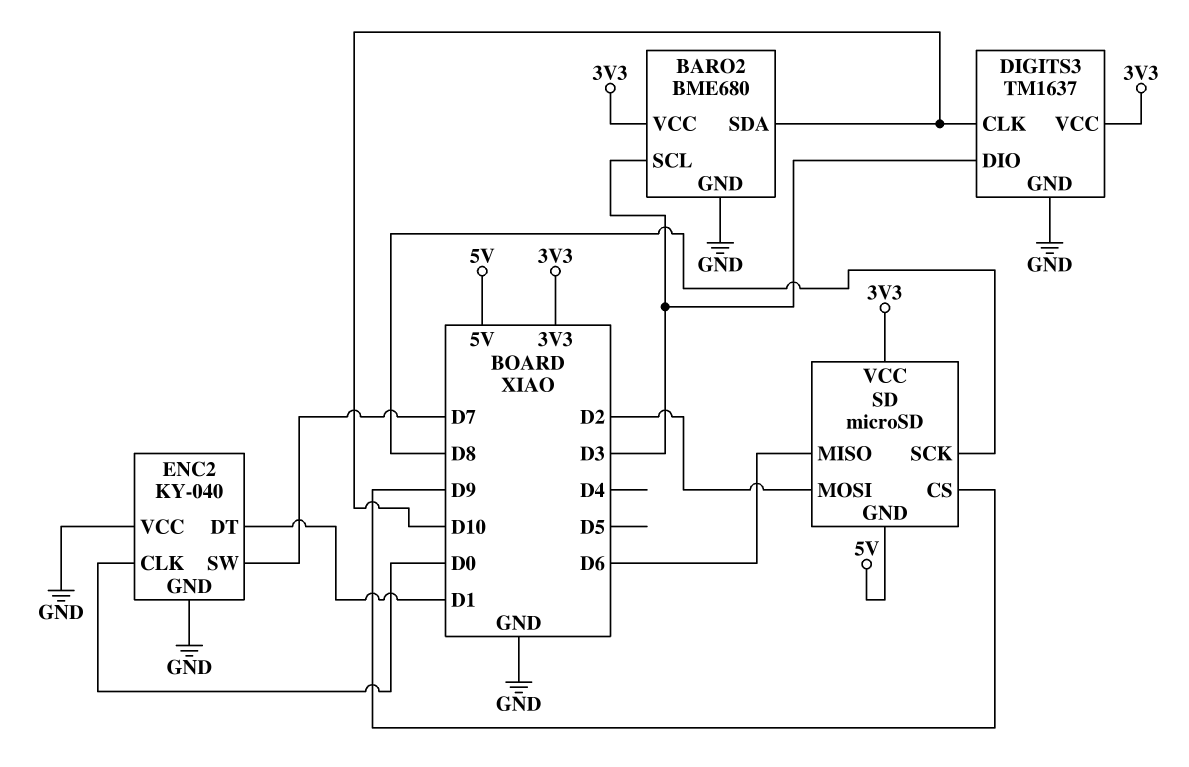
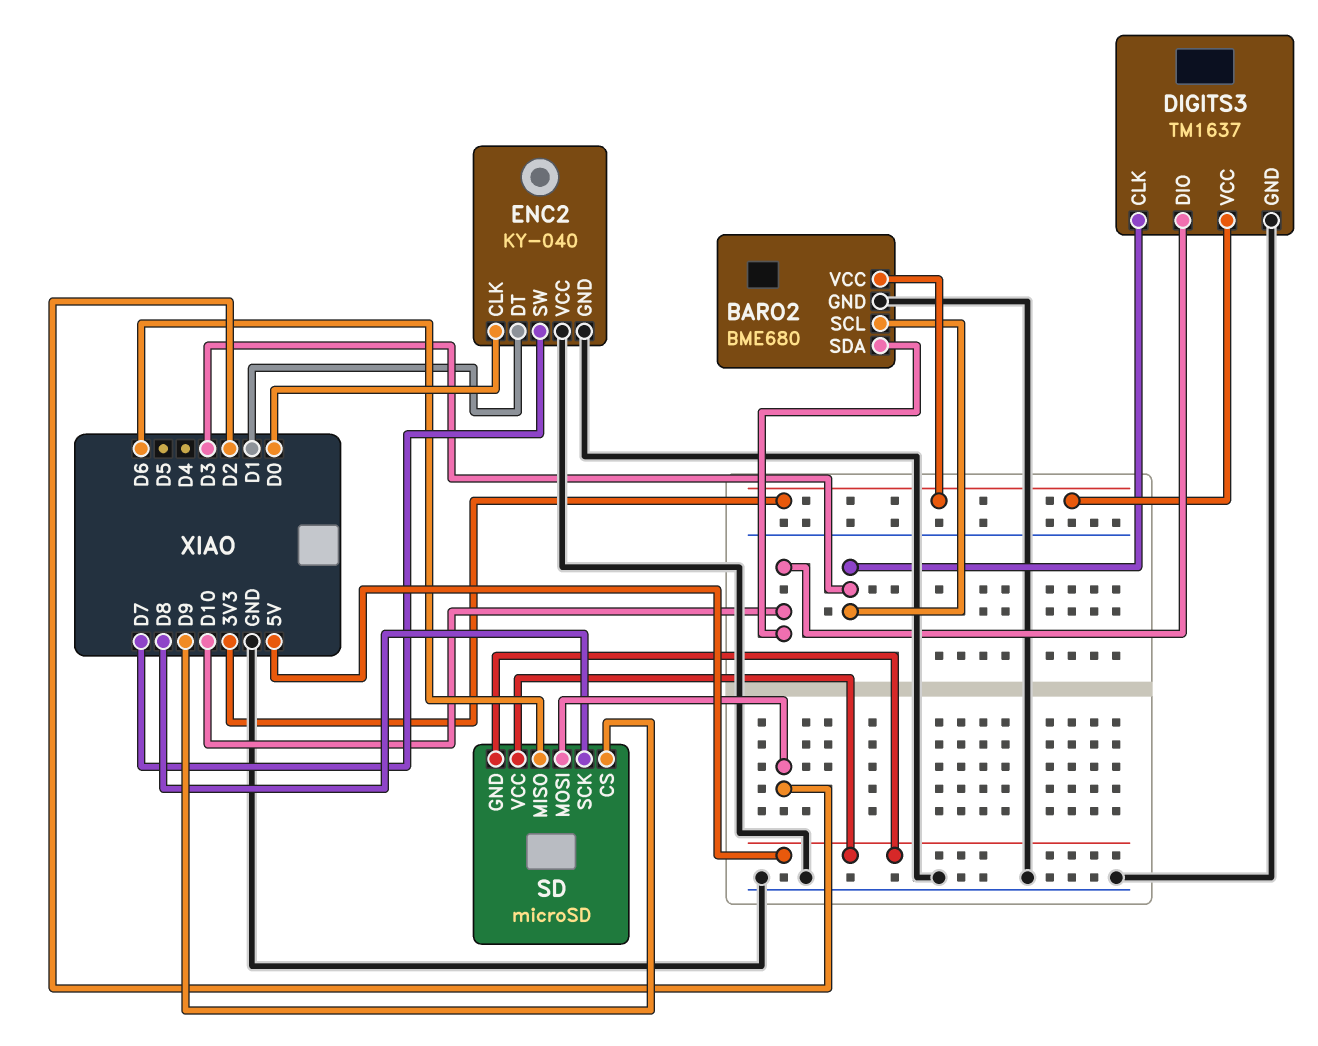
DIGITS3 pin CLK: D10 -> D3
DIGITS3 pin DIO: D3 -> D10
SD pin VCC: 3V3 -> 5V

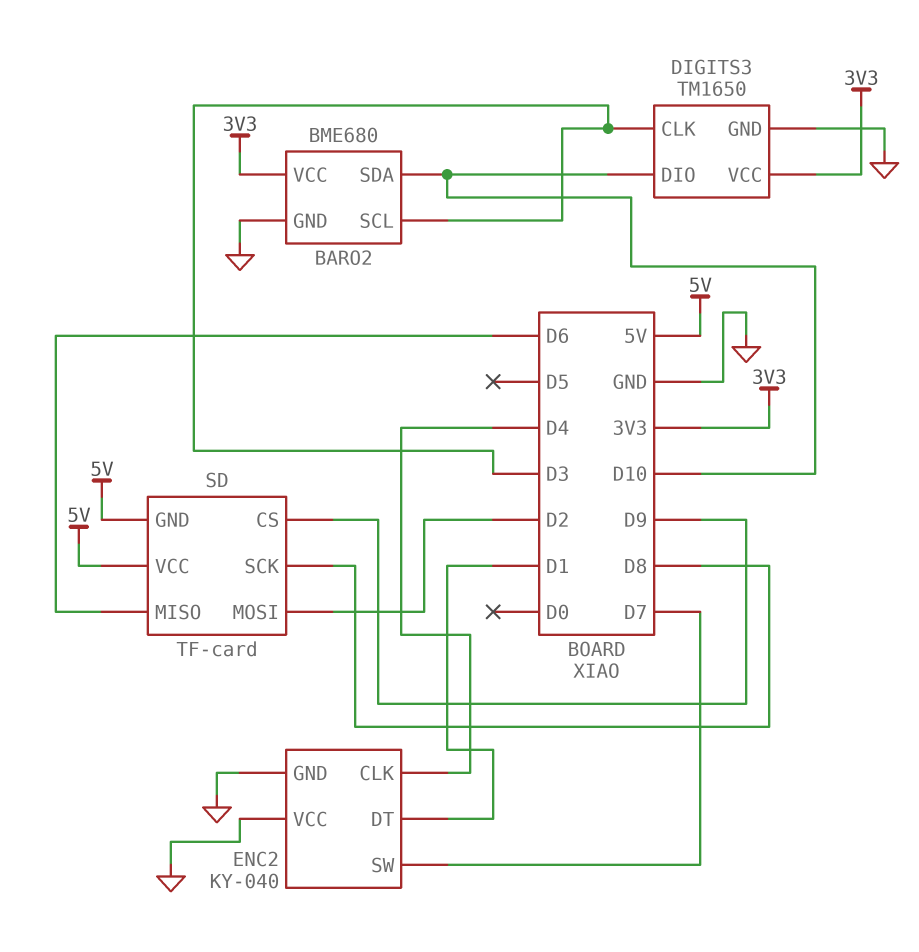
DIGITS3: TM1637 -> TM1650
ENC2 pin CLK: D0 -> D4
SD: microSD -> TF-card

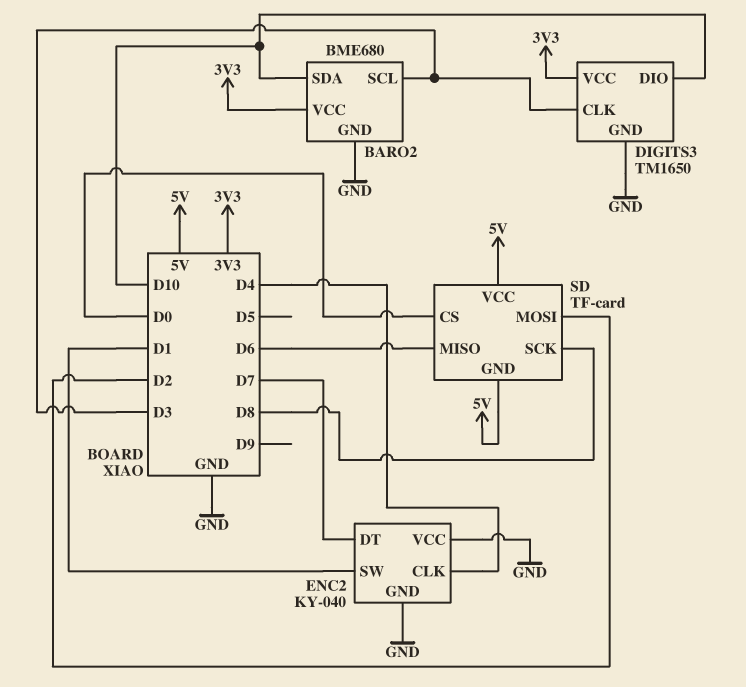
ENC2 pin DT: D1 -> D7
ENC2 pin SW: D7 -> D1
SD pin CS: D9 -> D0

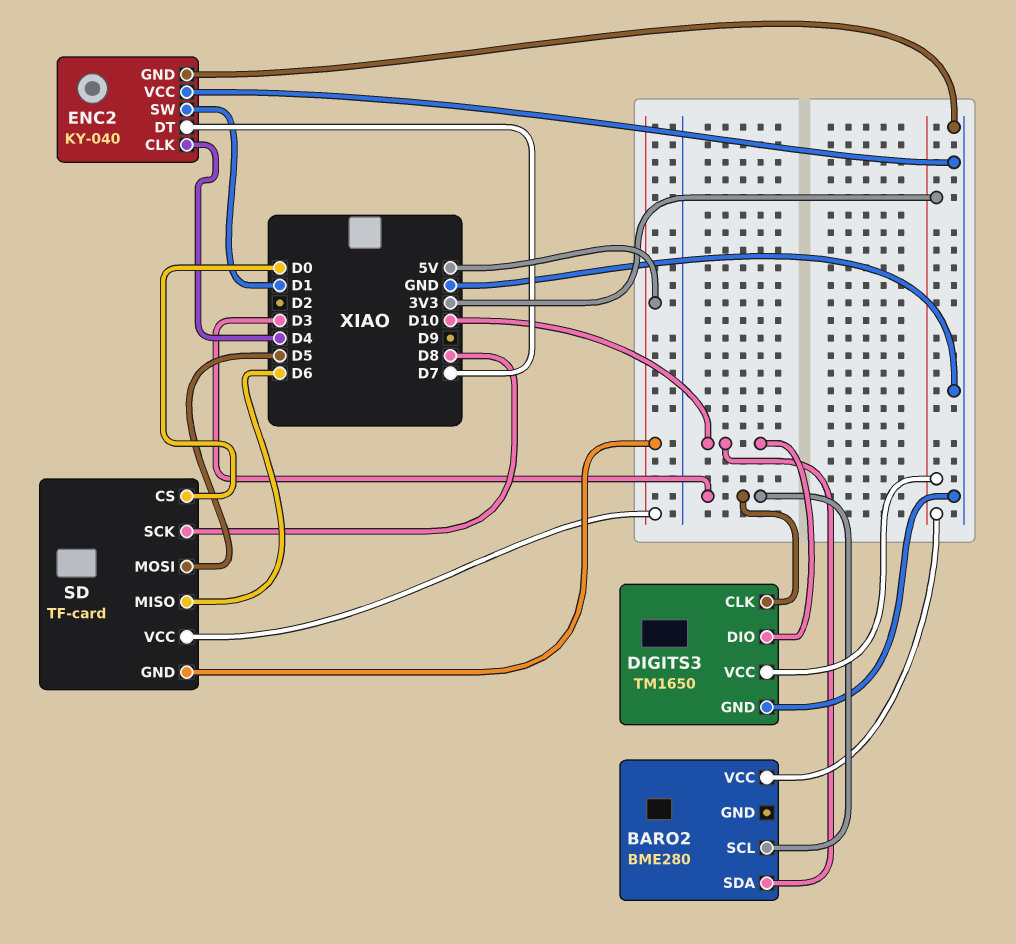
BARO2: BME680 -> BME280
BARO2 pin GND: GND -> none
SD pin MOSI: D2 -> D5

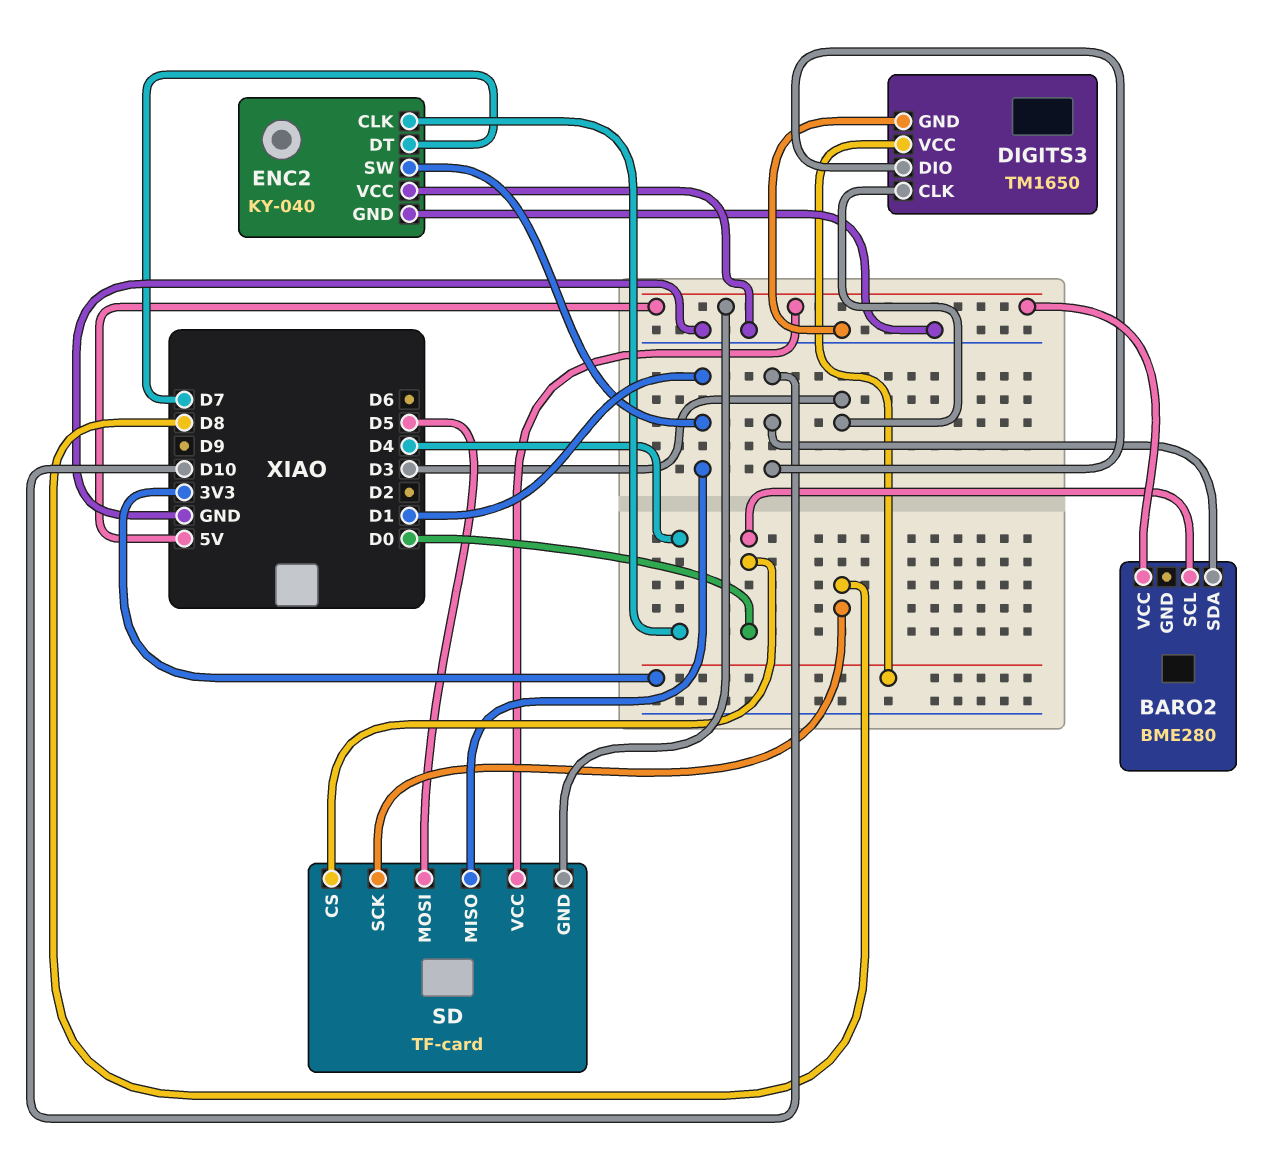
BARO2 pin SCL: D3 -> D0
BARO2 pin VCC: 3V3 -> 5V
SD pin MISO: D6 -> D1

